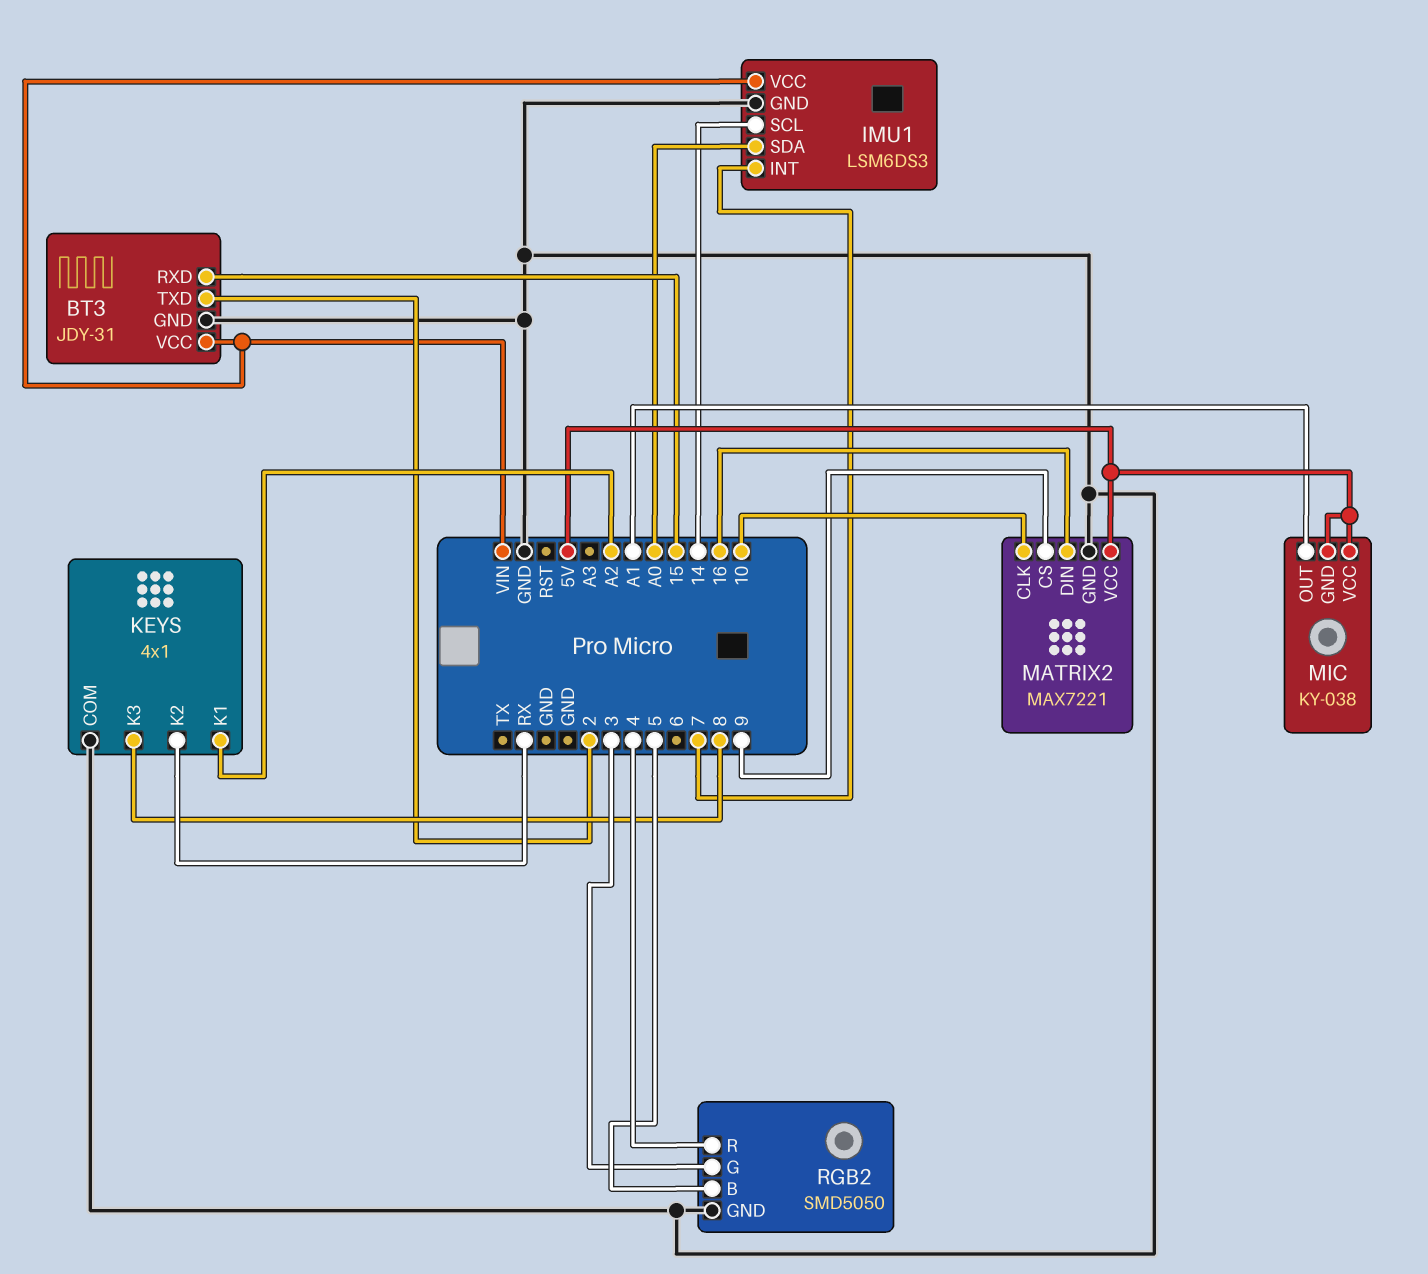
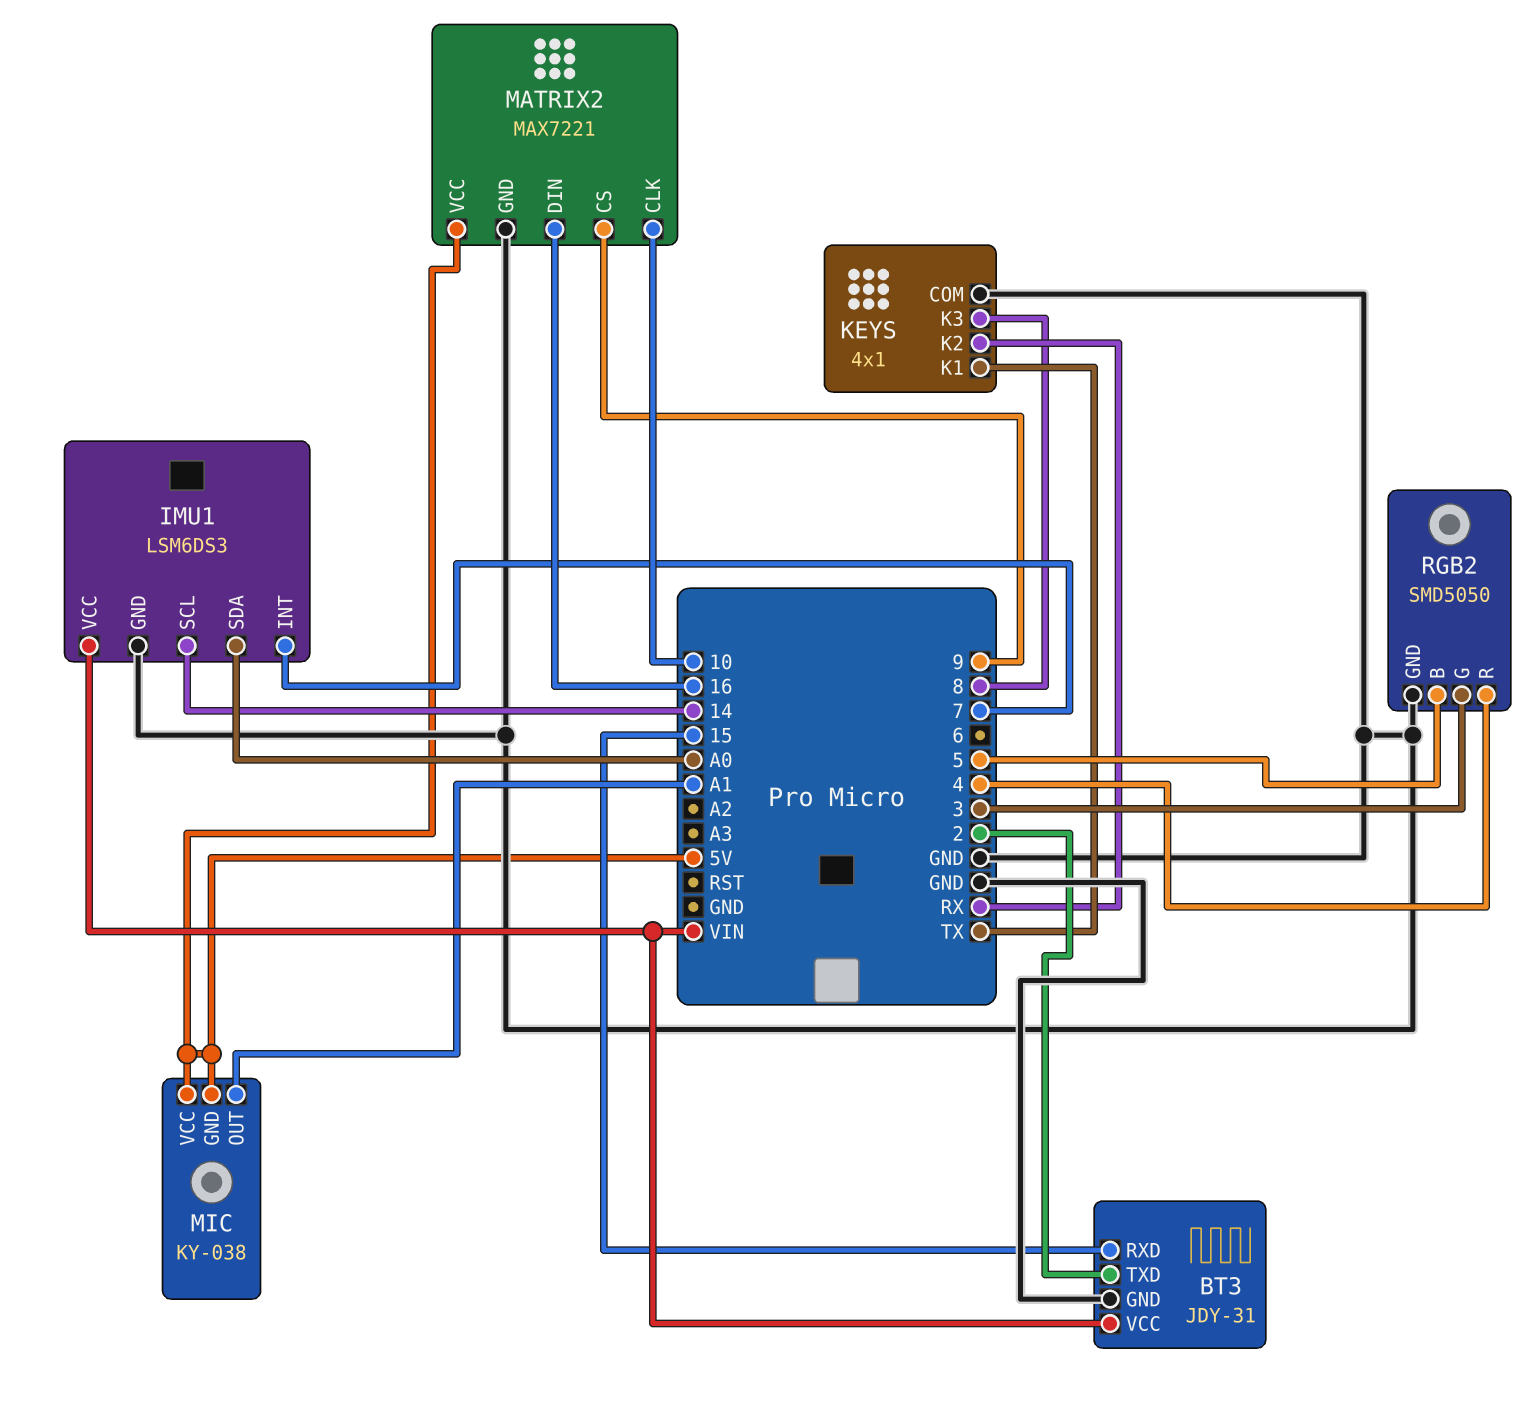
KEYS pin K1: A2 -> TX

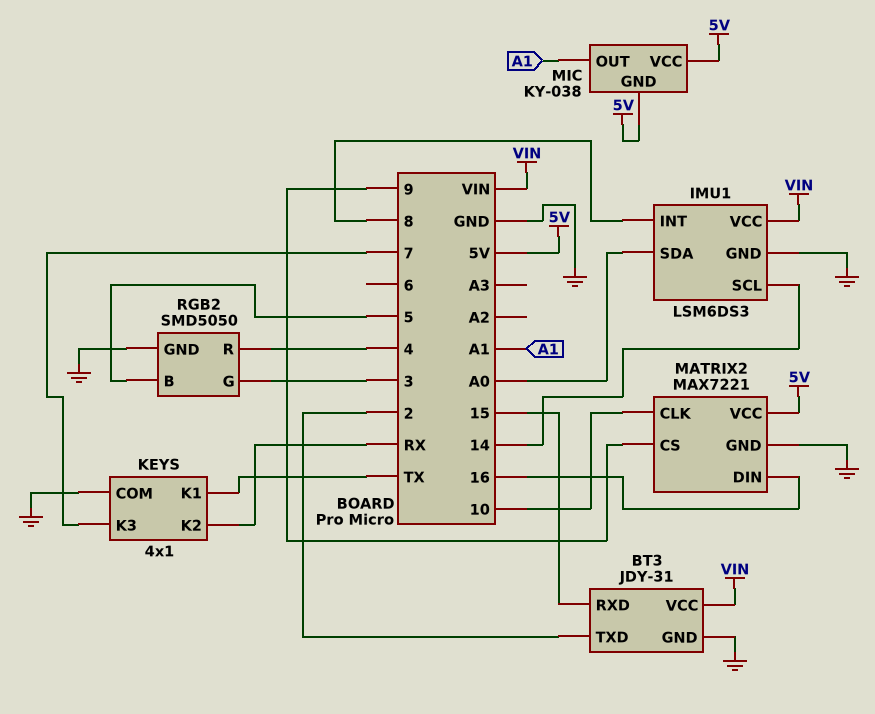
IMU1 pin INT: 7 -> 8
KEYS pin K3: 8 -> 7

